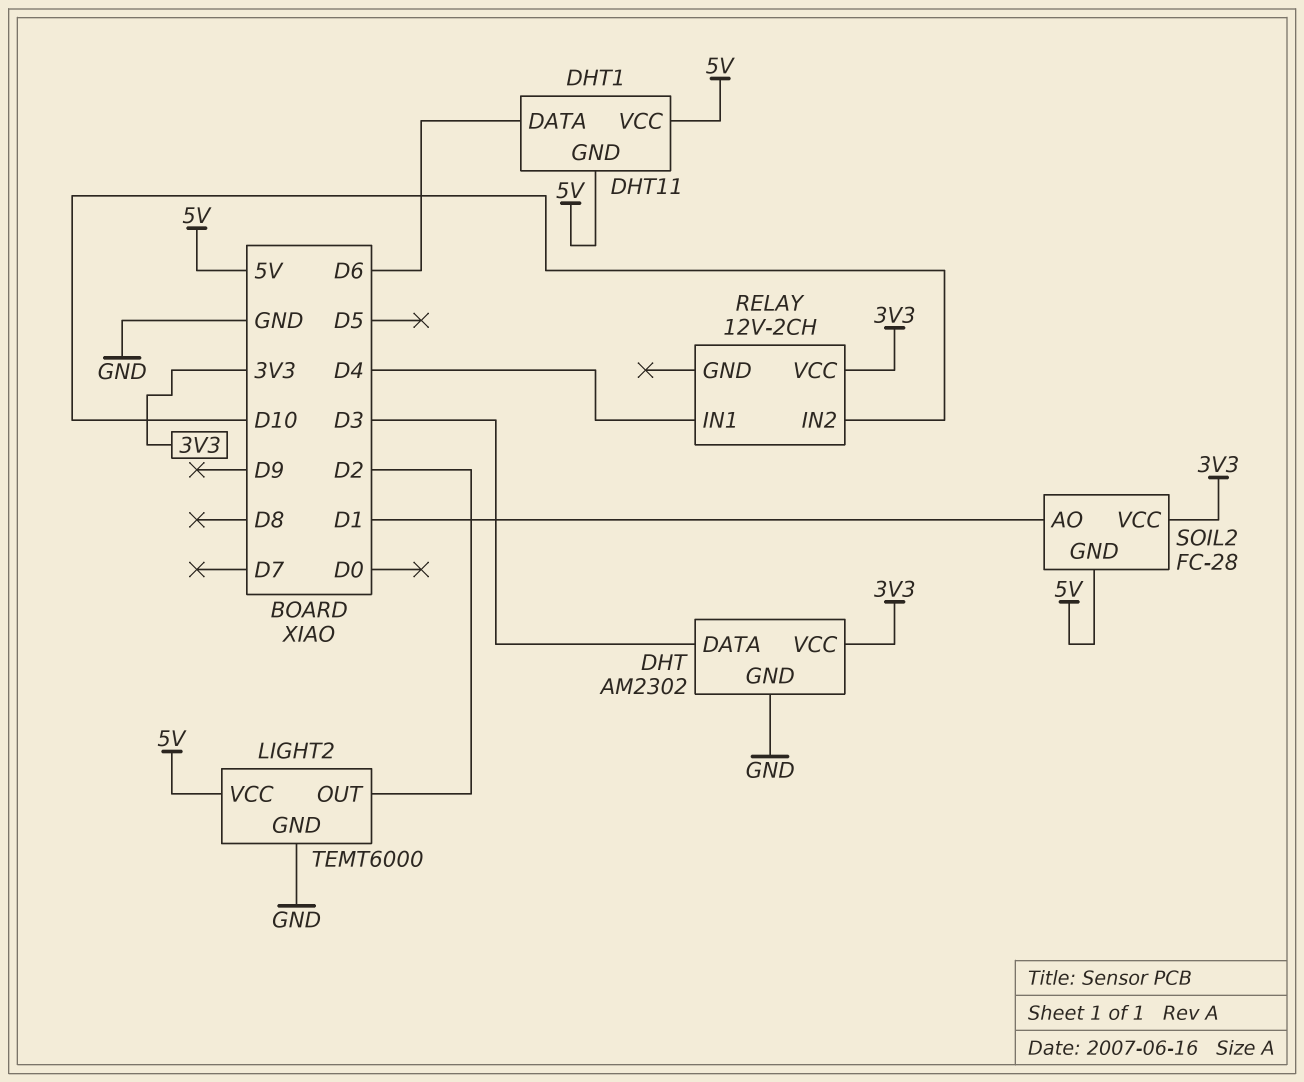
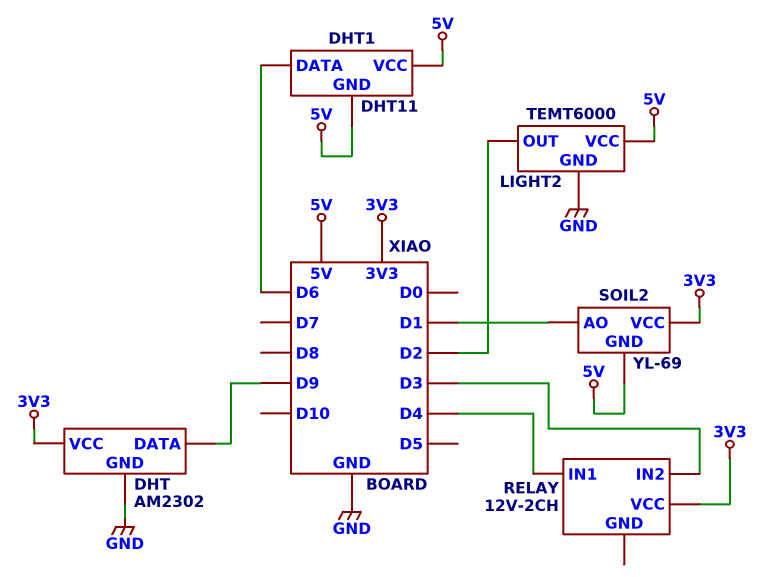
DHT pin DATA: D3 -> D9
RELAY pin IN2: D10 -> D3
SOIL2: FC-28 -> YL-69

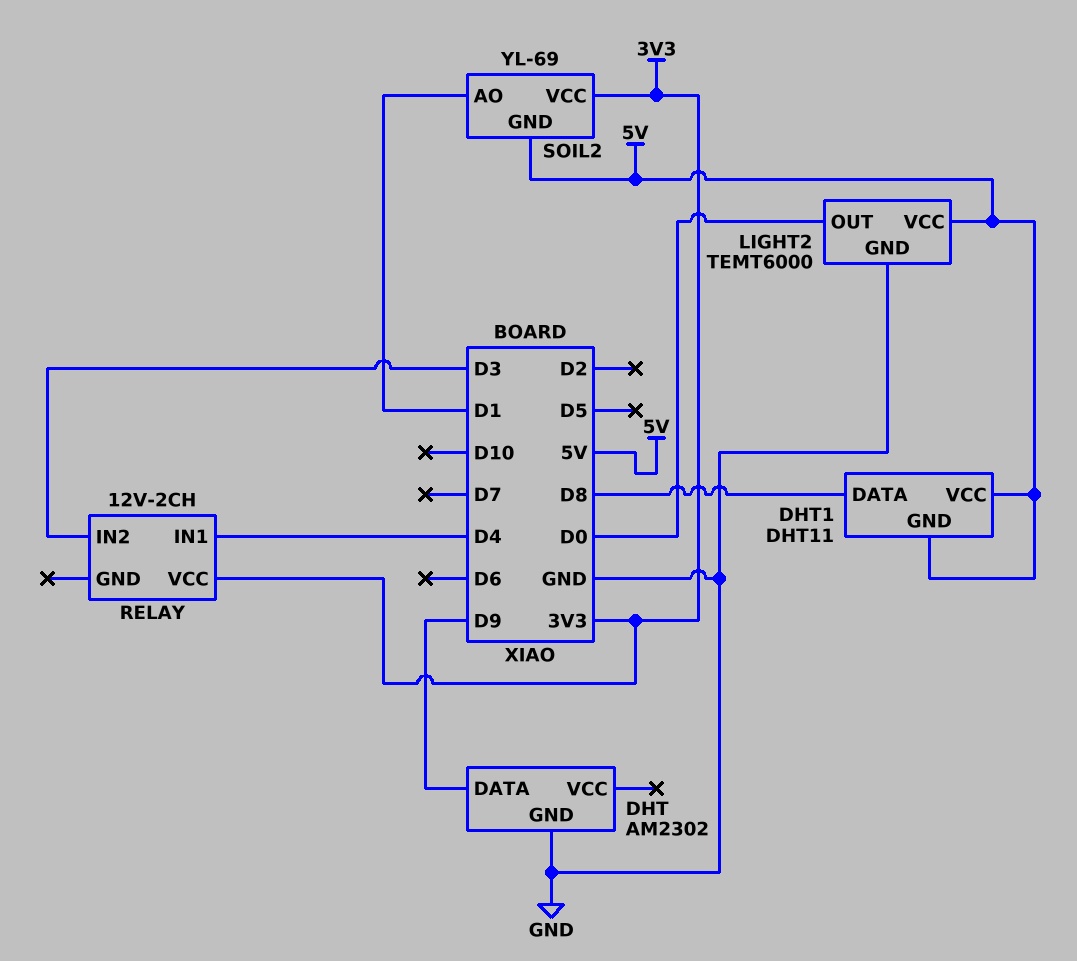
DHT pin VCC: 3V3 -> none
DHT1 pin DATA: D6 -> D8
LIGHT2 pin OUT: D2 -> D0

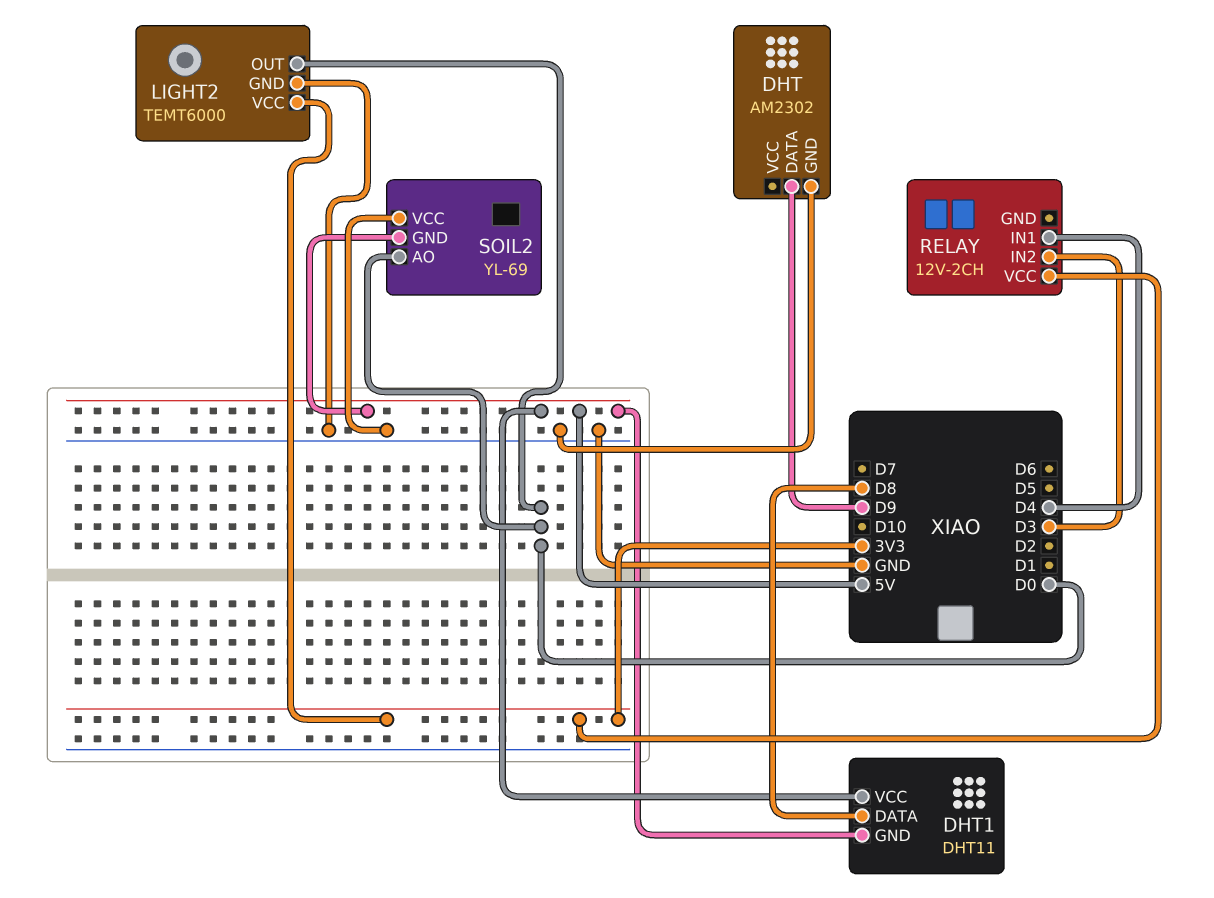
LIGHT2 pin VCC: 5V -> 3V3
SOIL2 pin AO: D1 -> D0
SOIL2 pin VCC: 3V3 -> GND

